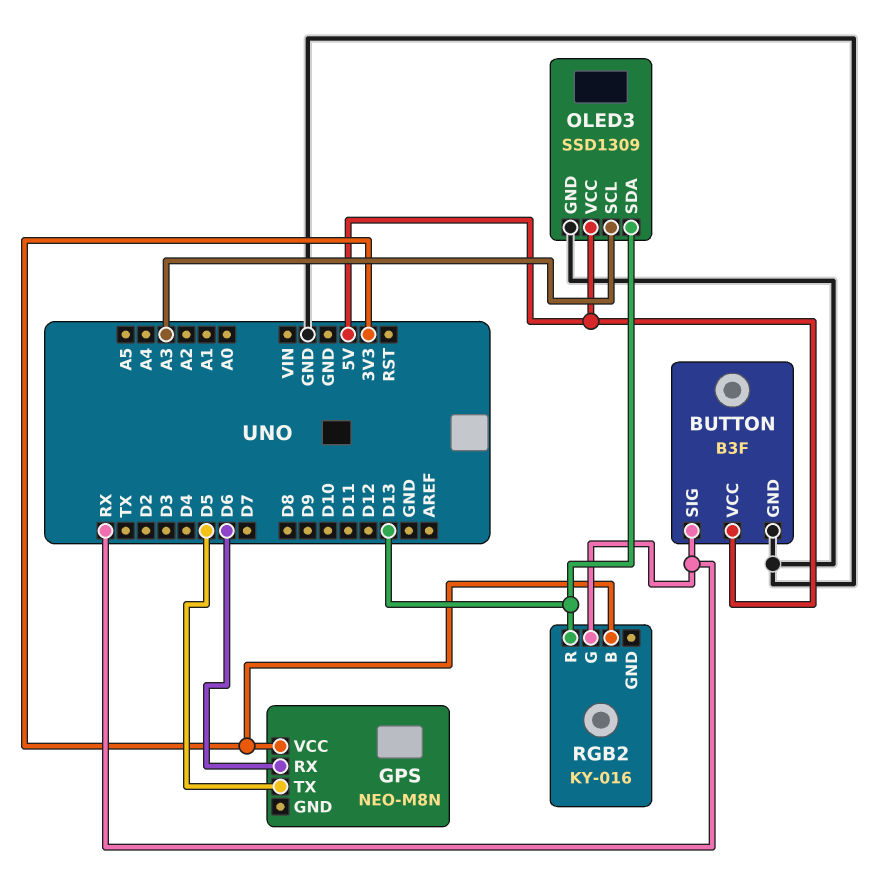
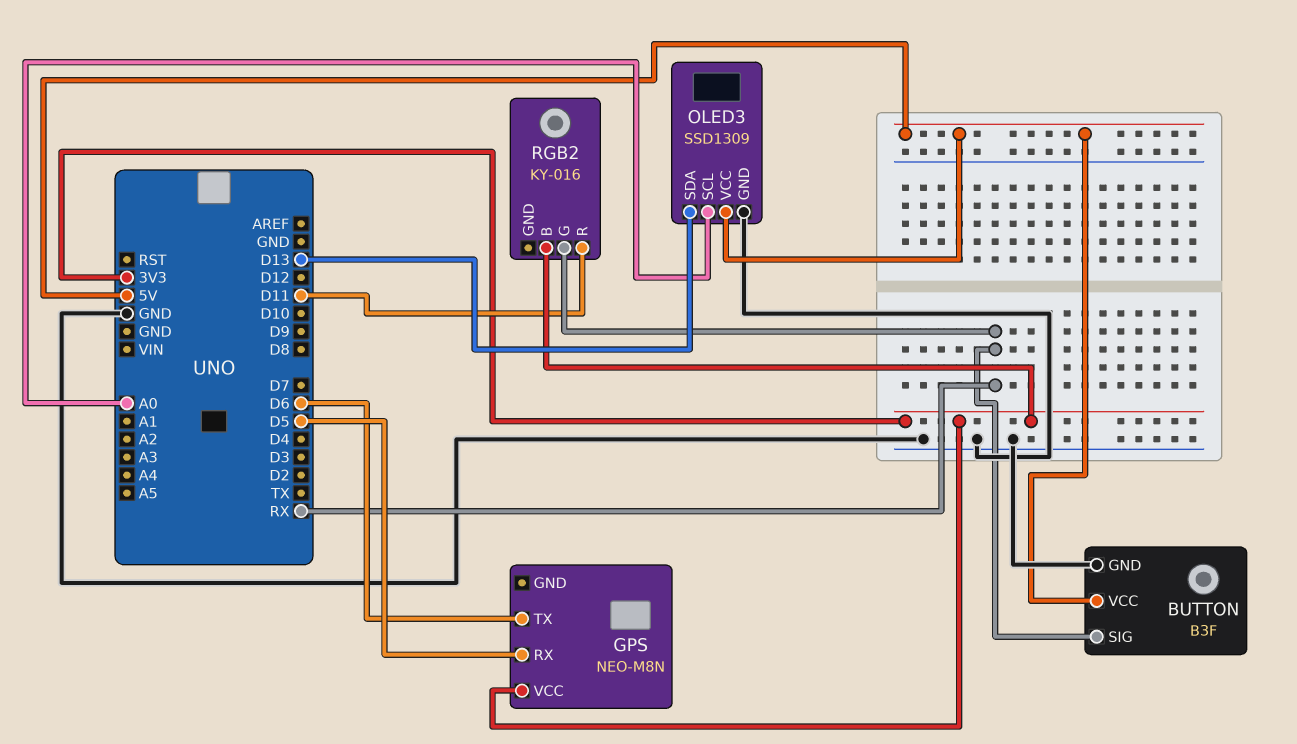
GPS pin RX: D6 -> D5
GPS pin TX: D5 -> D6
OLED3 pin SCL: A3 -> A0
RGB2 pin R: D13 -> D11

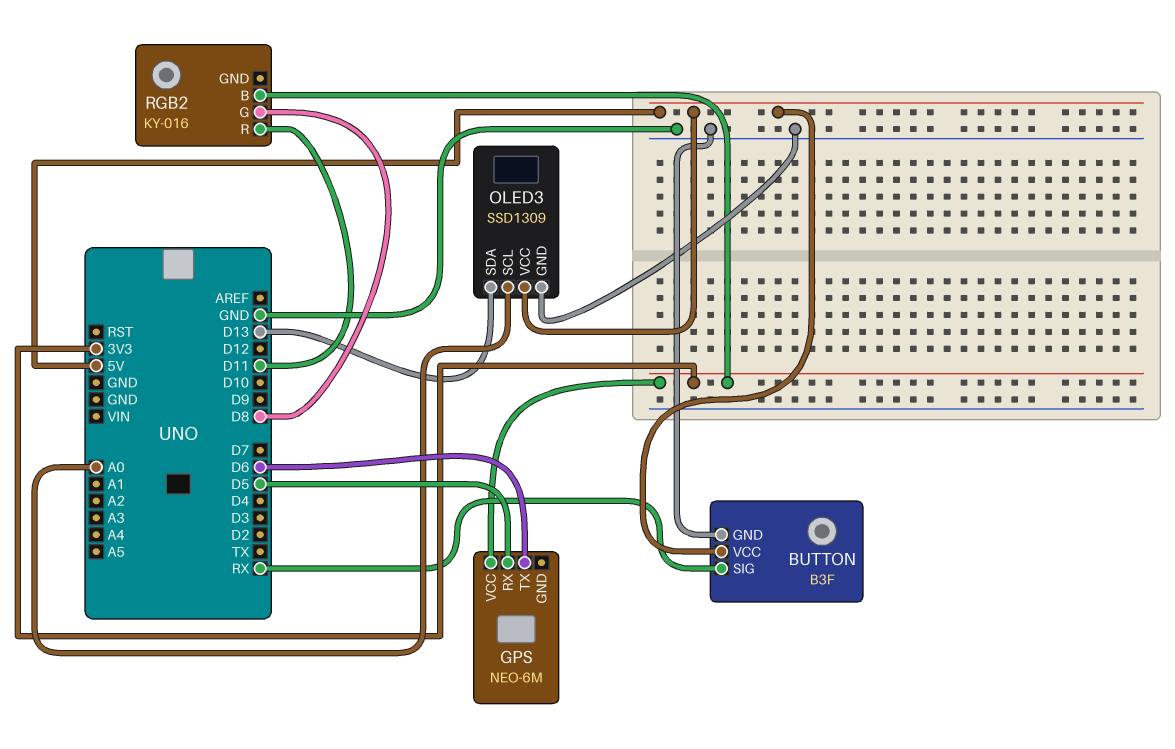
GPS: NEO-M8N -> NEO-6M
RGB2 pin G: RX -> D8

